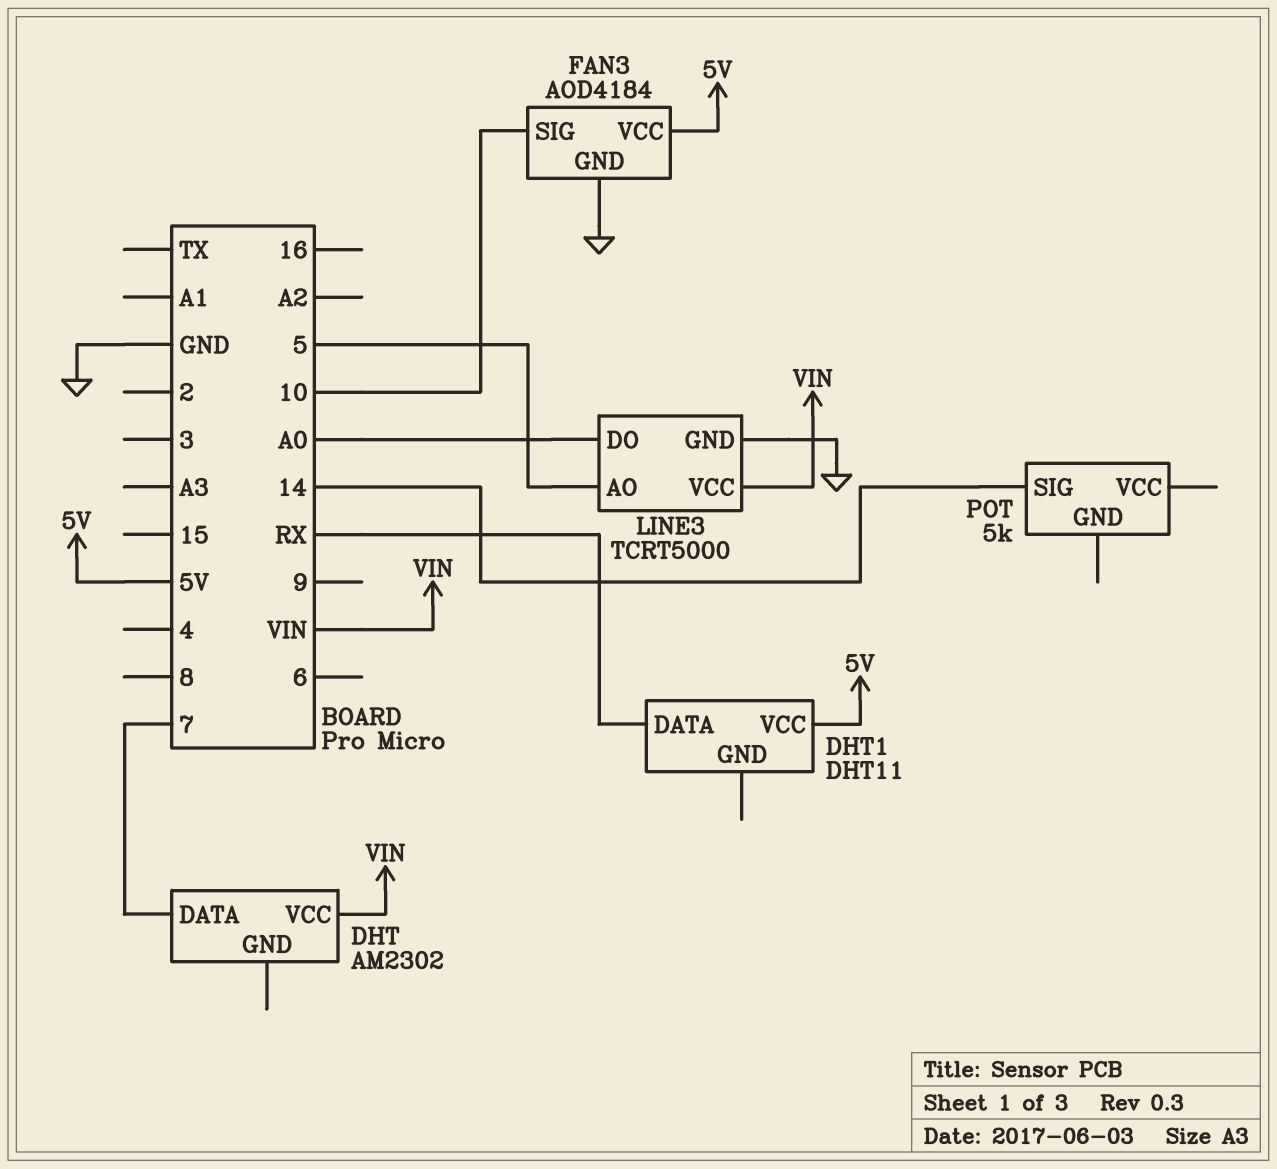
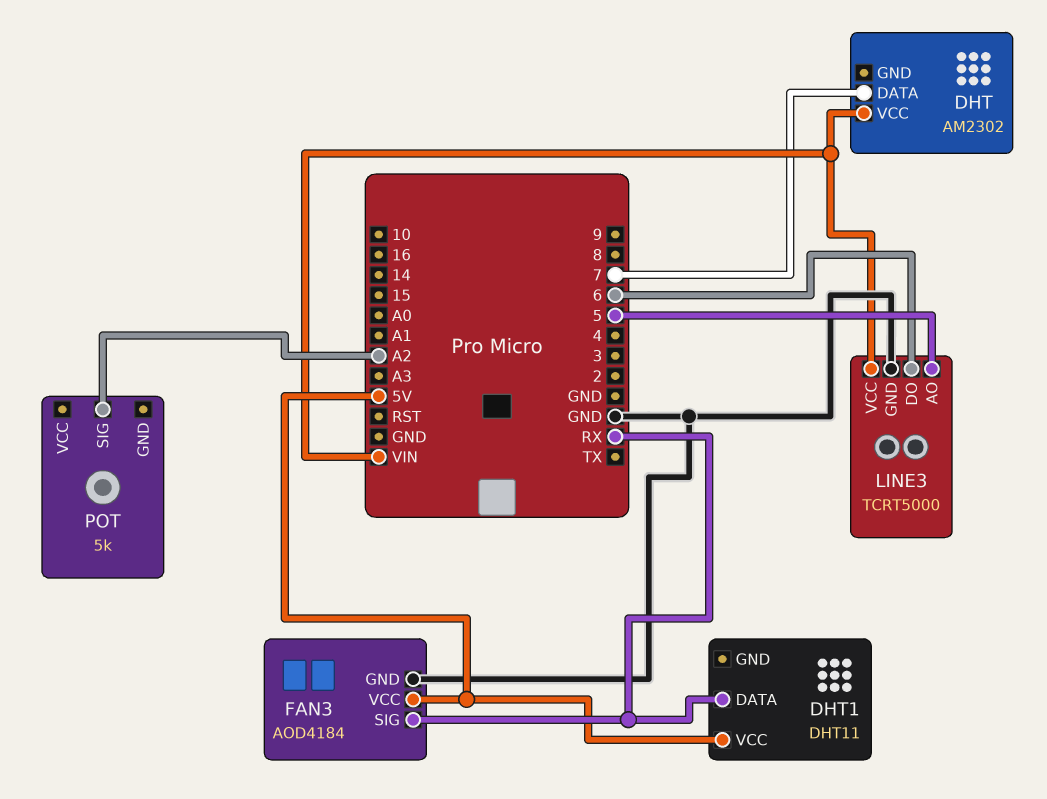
FAN3 pin SIG: 10 -> RX
LINE3 pin DO: A0 -> 6
POT pin SIG: 14 -> A2

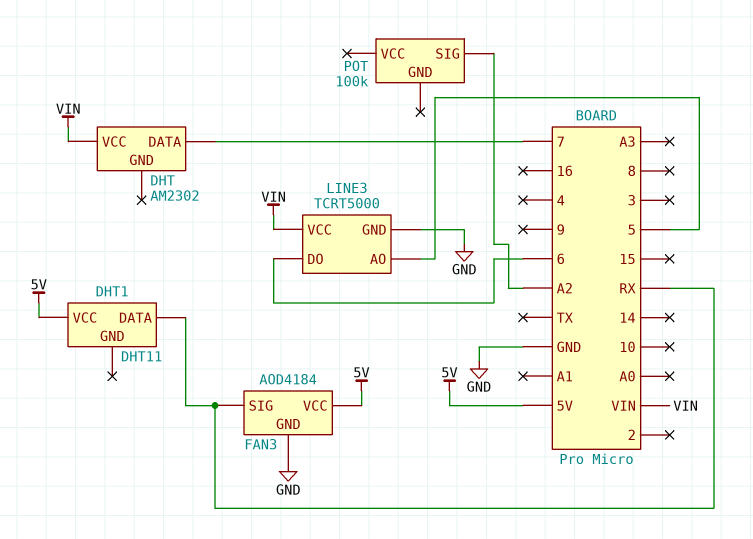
POT: 5k -> 100k

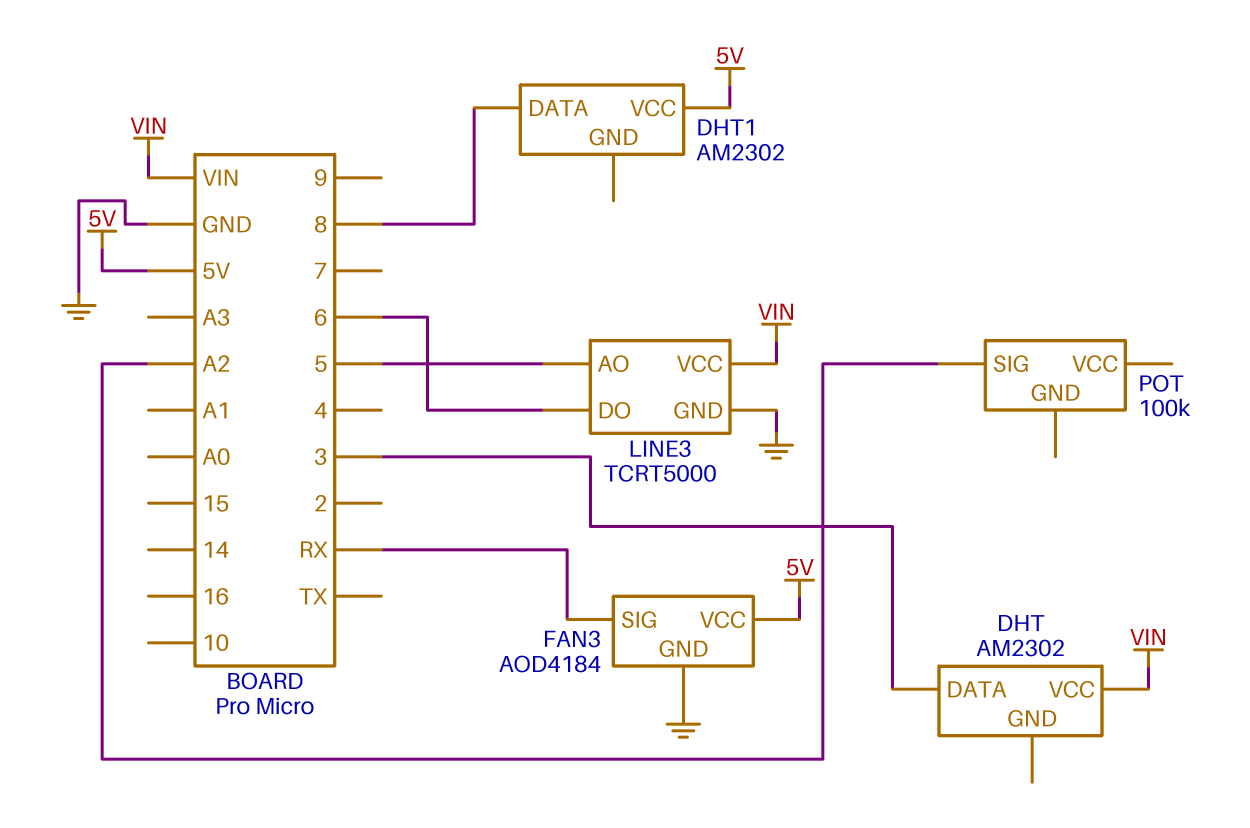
DHT pin DATA: 7 -> 3
DHT1: DHT11 -> AM2302
DHT1 pin DATA: RX -> 8

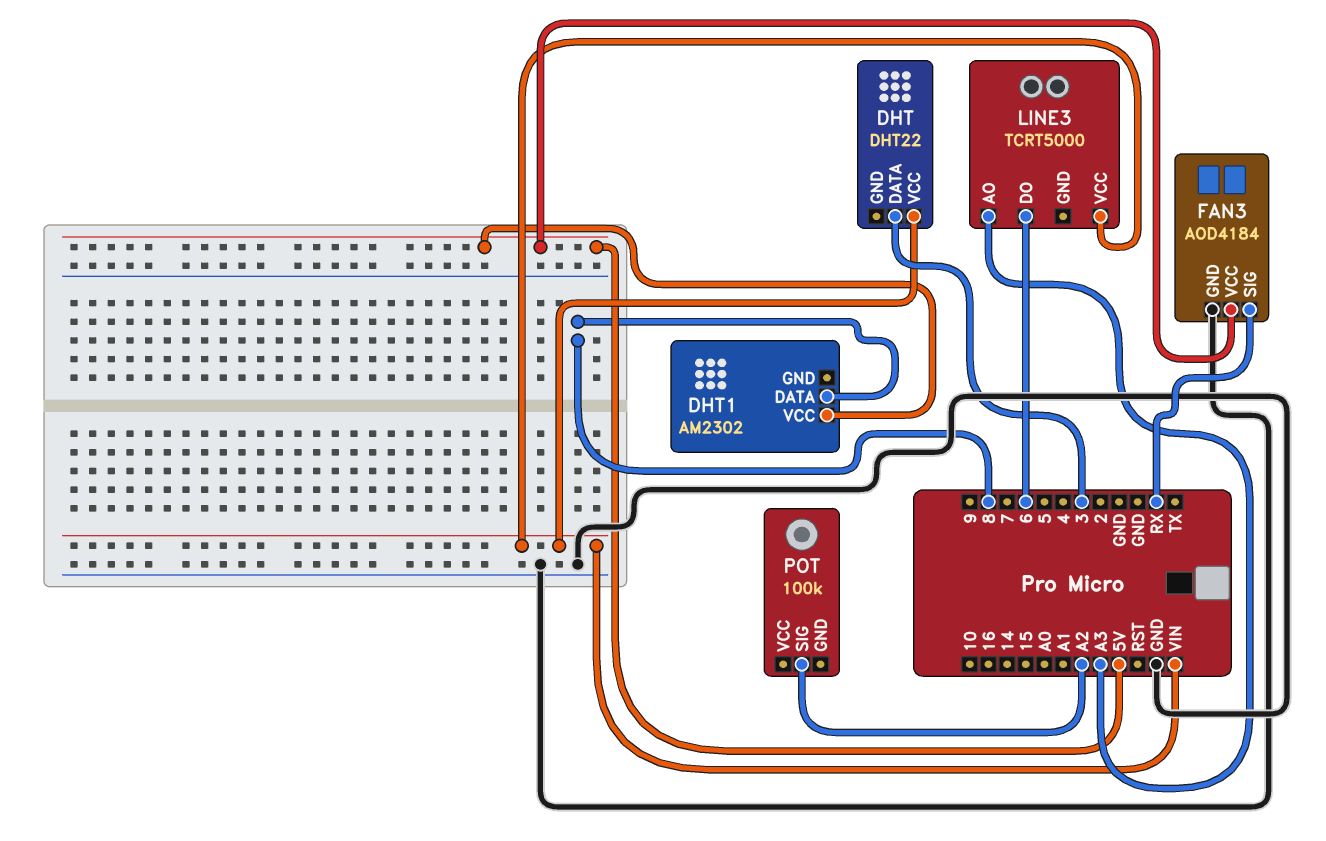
DHT: AM2302 -> DHT22
LINE3 pin AO: 5 -> A3
LINE3 pin GND: GND -> none

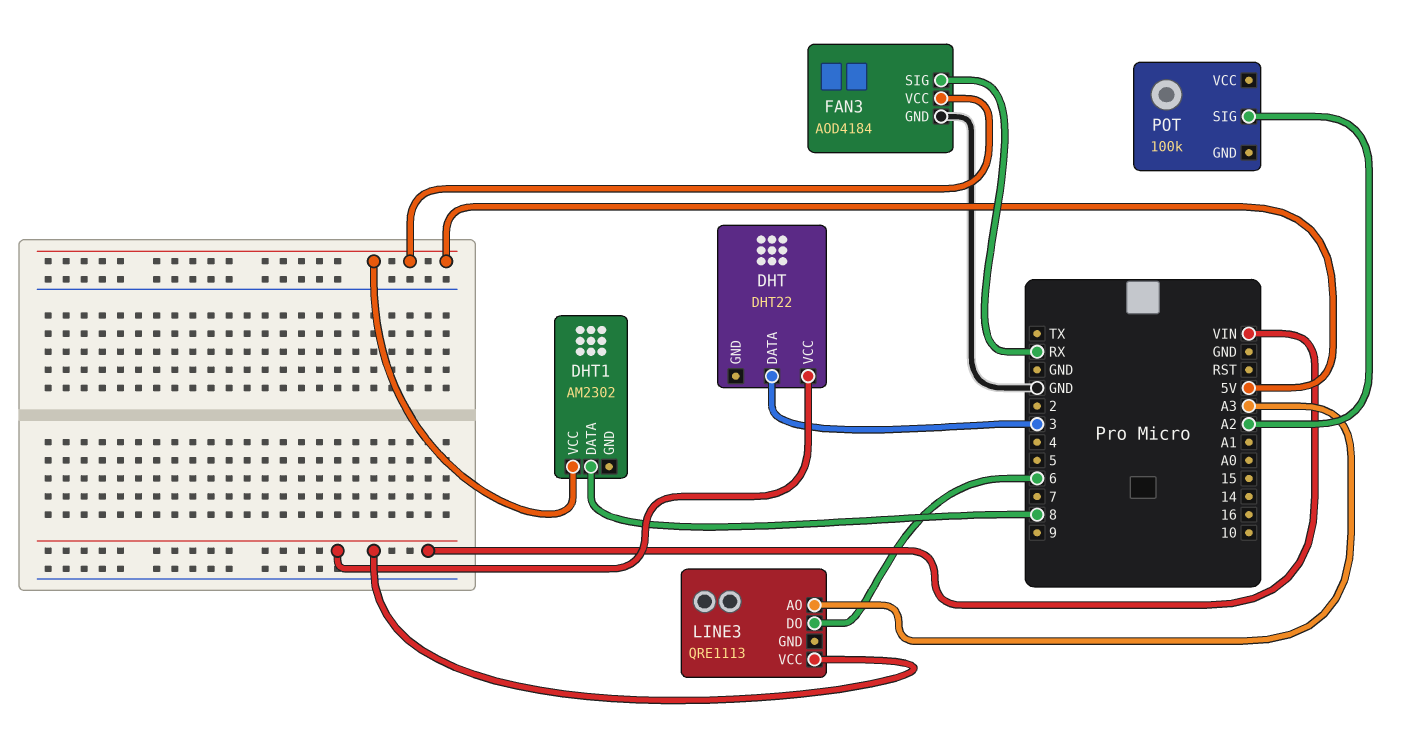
LINE3: TCRT5000 -> QRE1113

